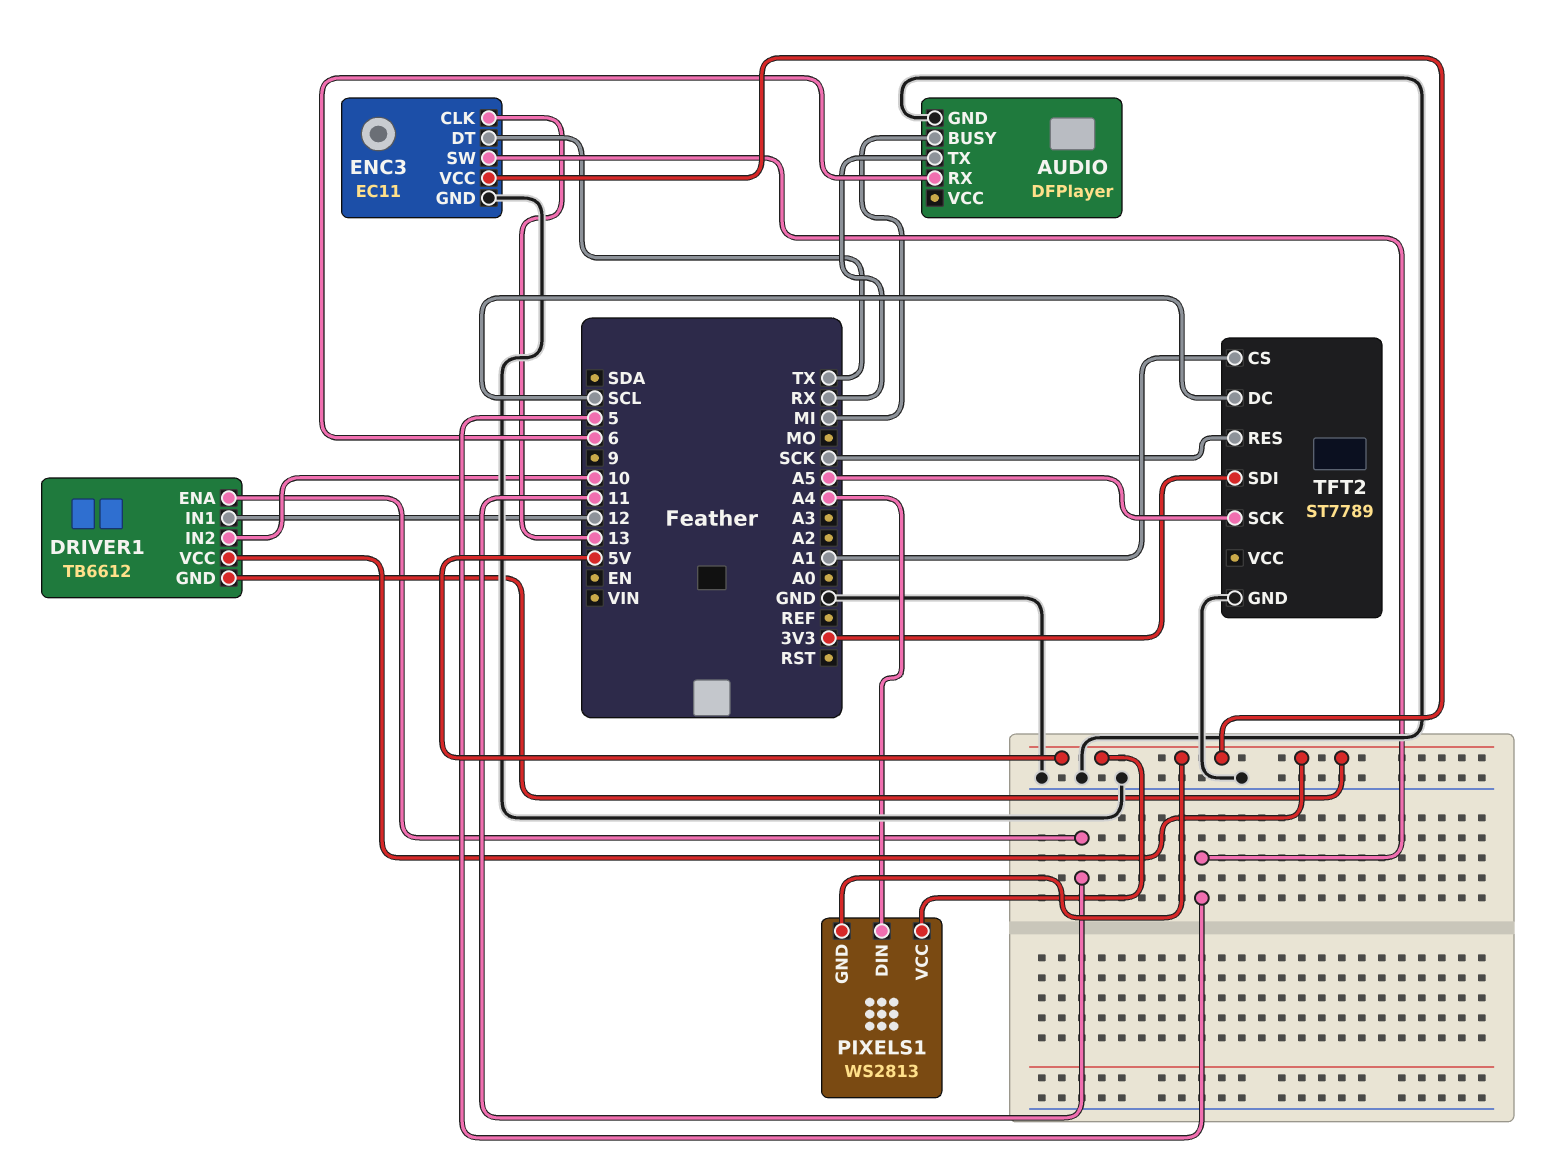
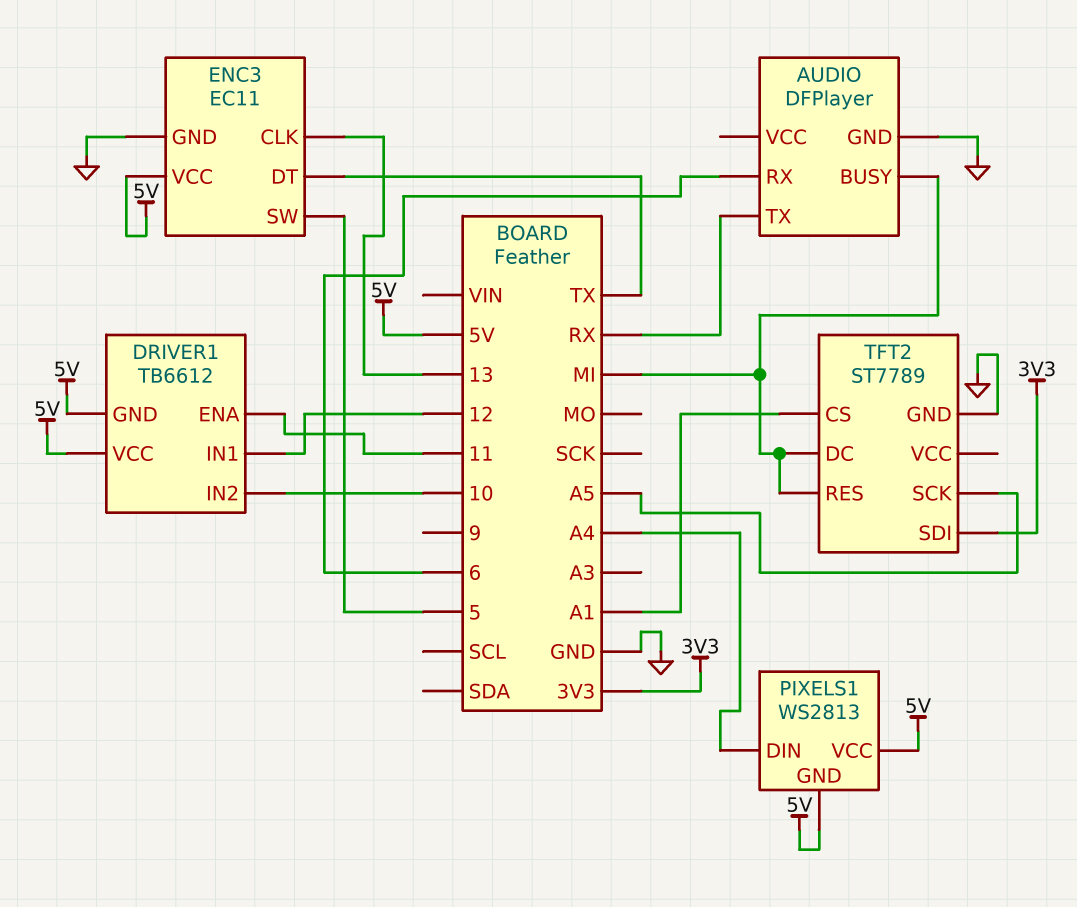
TFT2 pin DC: SCL -> MI
TFT2 pin RES: SCK -> MI

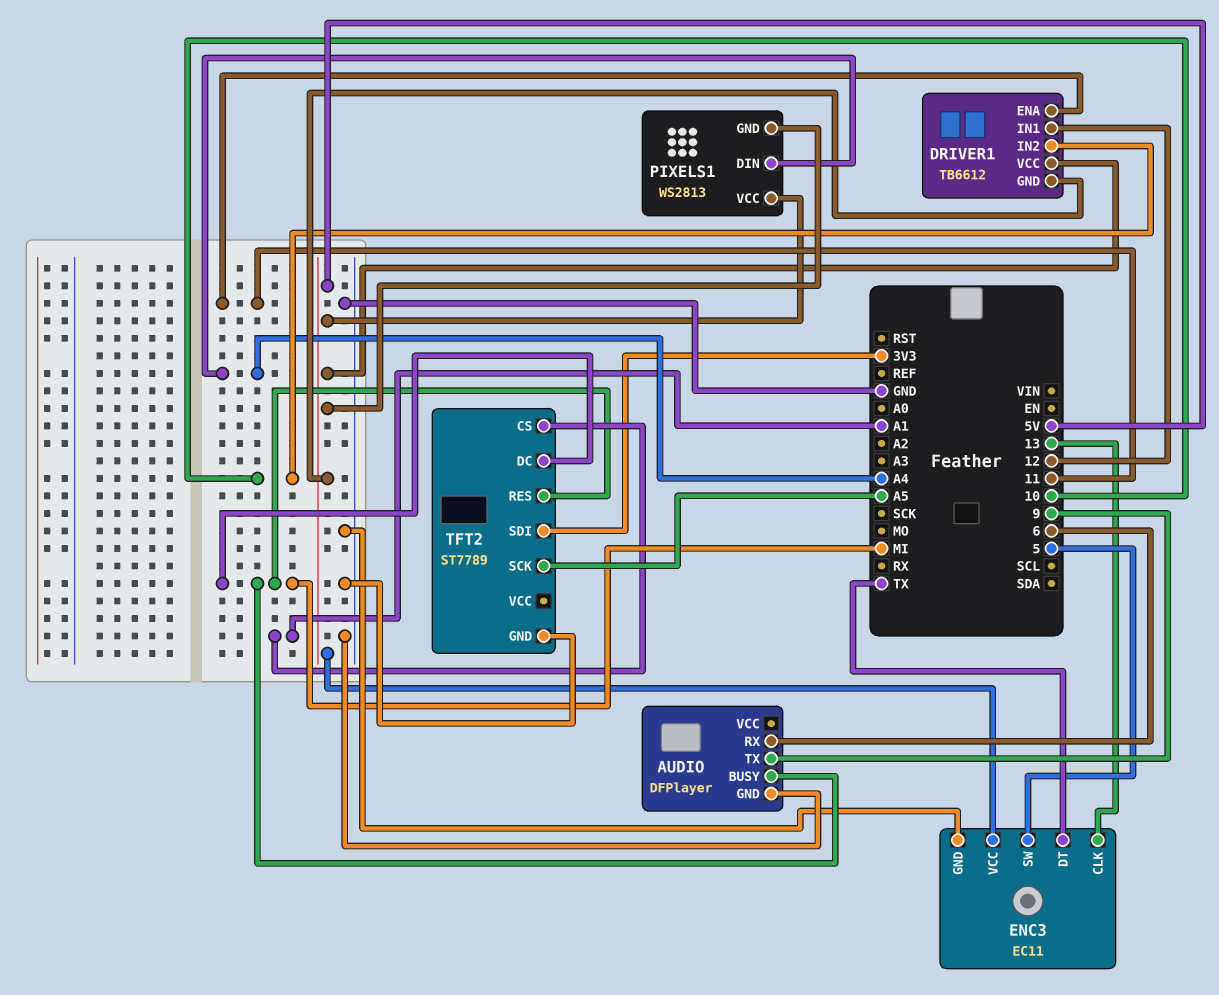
AUDIO pin TX: RX -> 9

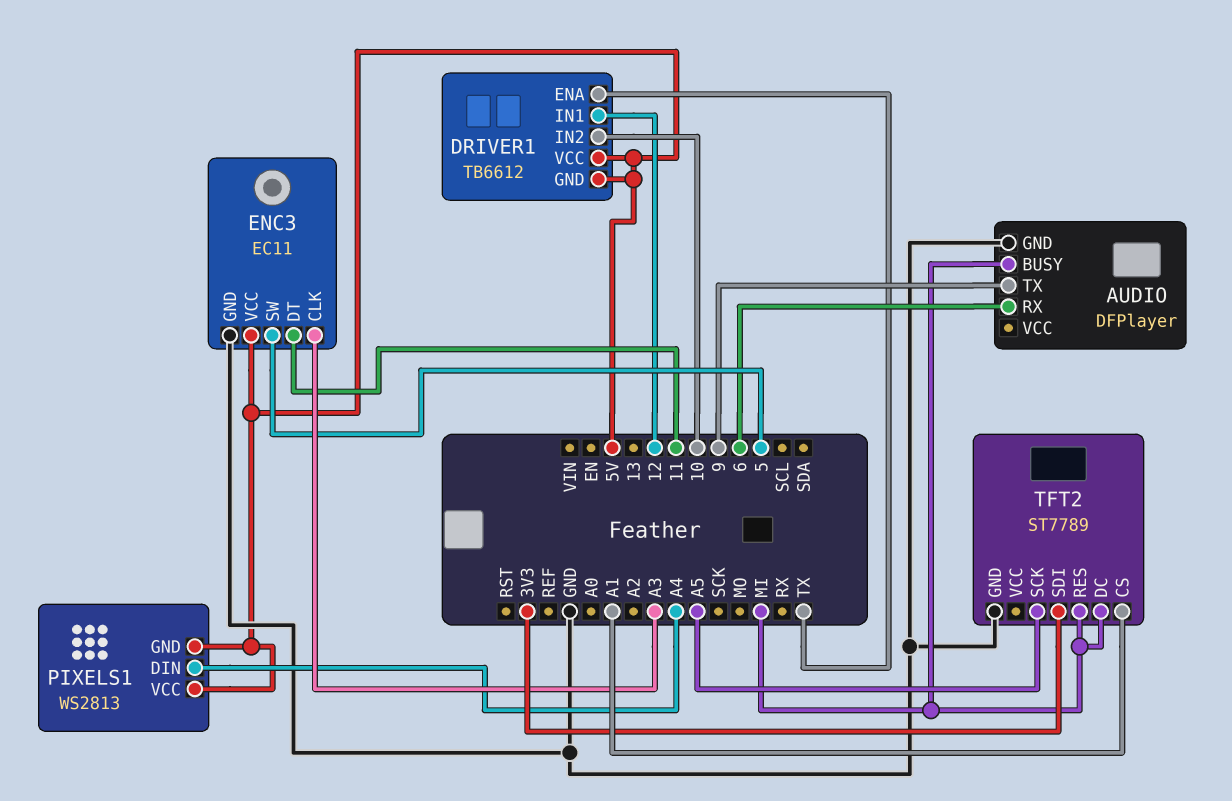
DRIVER1 pin ENA: 11 -> TX
ENC3 pin CLK: 13 -> A3
ENC3 pin DT: TX -> 11

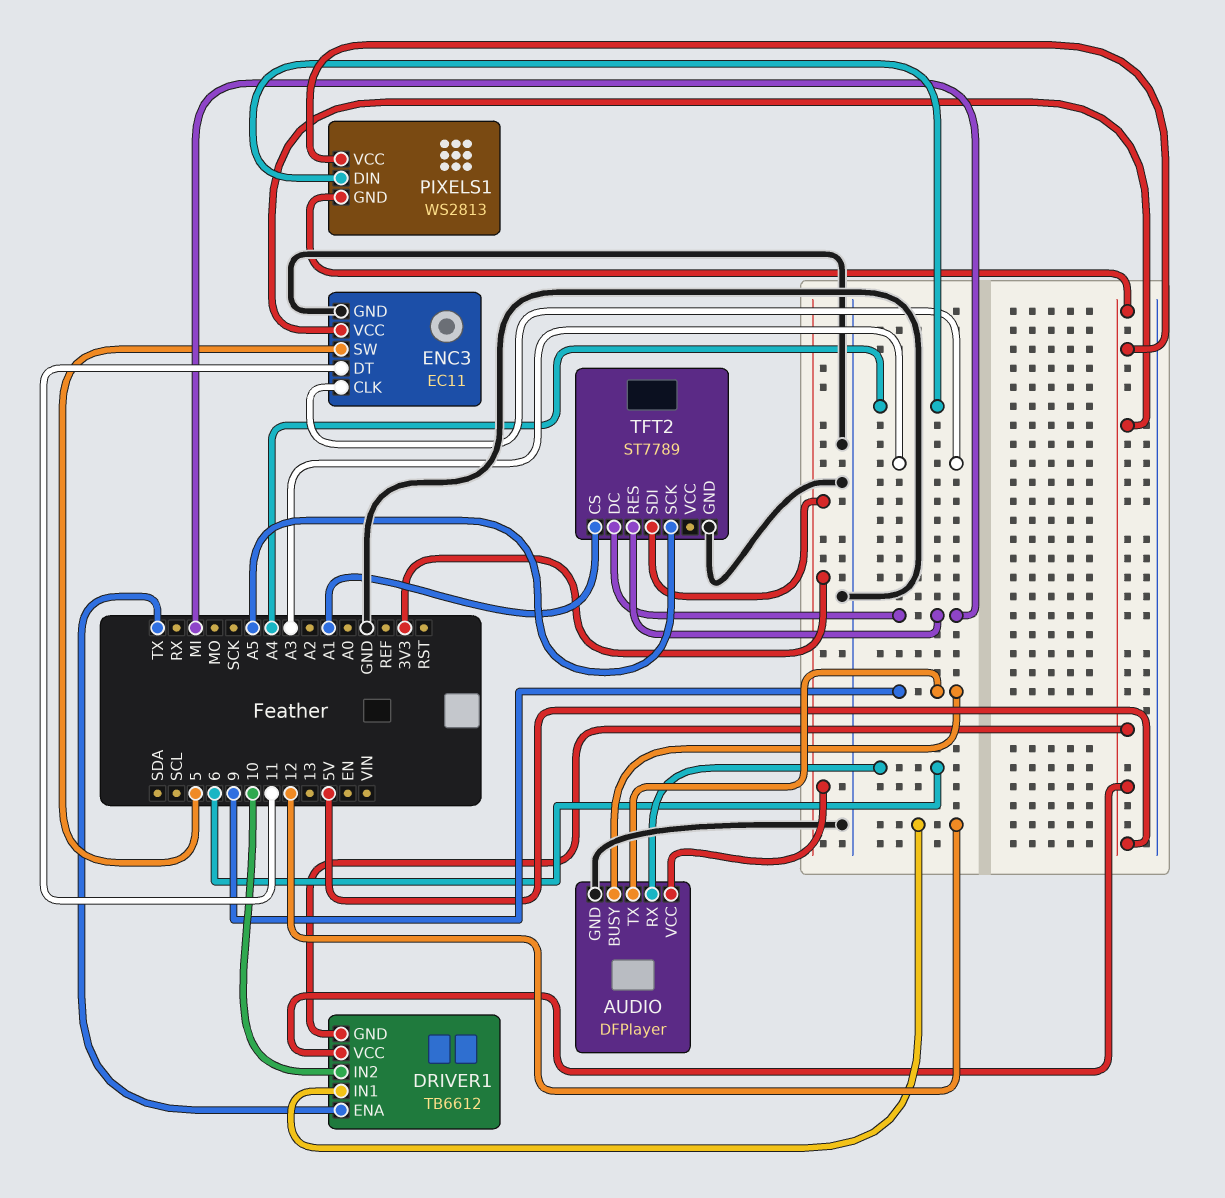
AUDIO pin BUSY: MI -> 9
AUDIO pin VCC: none -> 3V3

